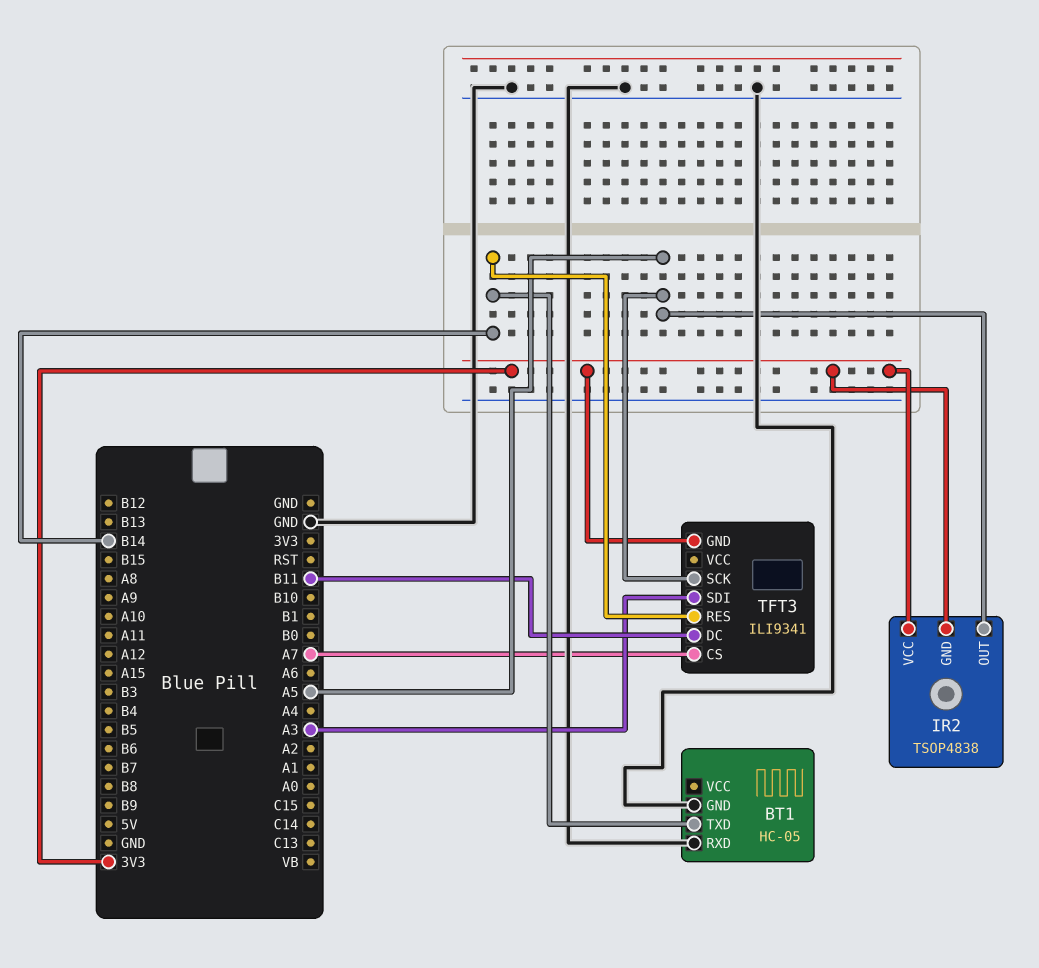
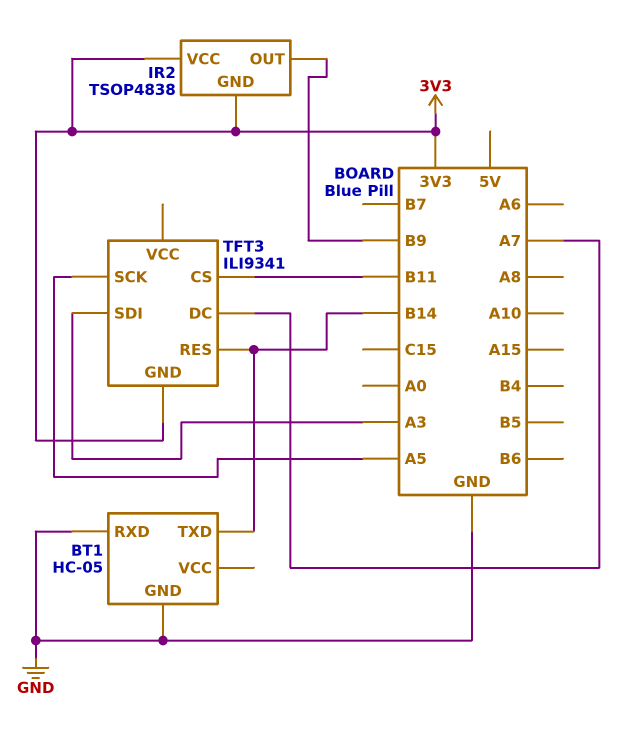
IR2 pin OUT: A5 -> B9
TFT3 pin CS: A7 -> B11
TFT3 pin DC: B11 -> A7

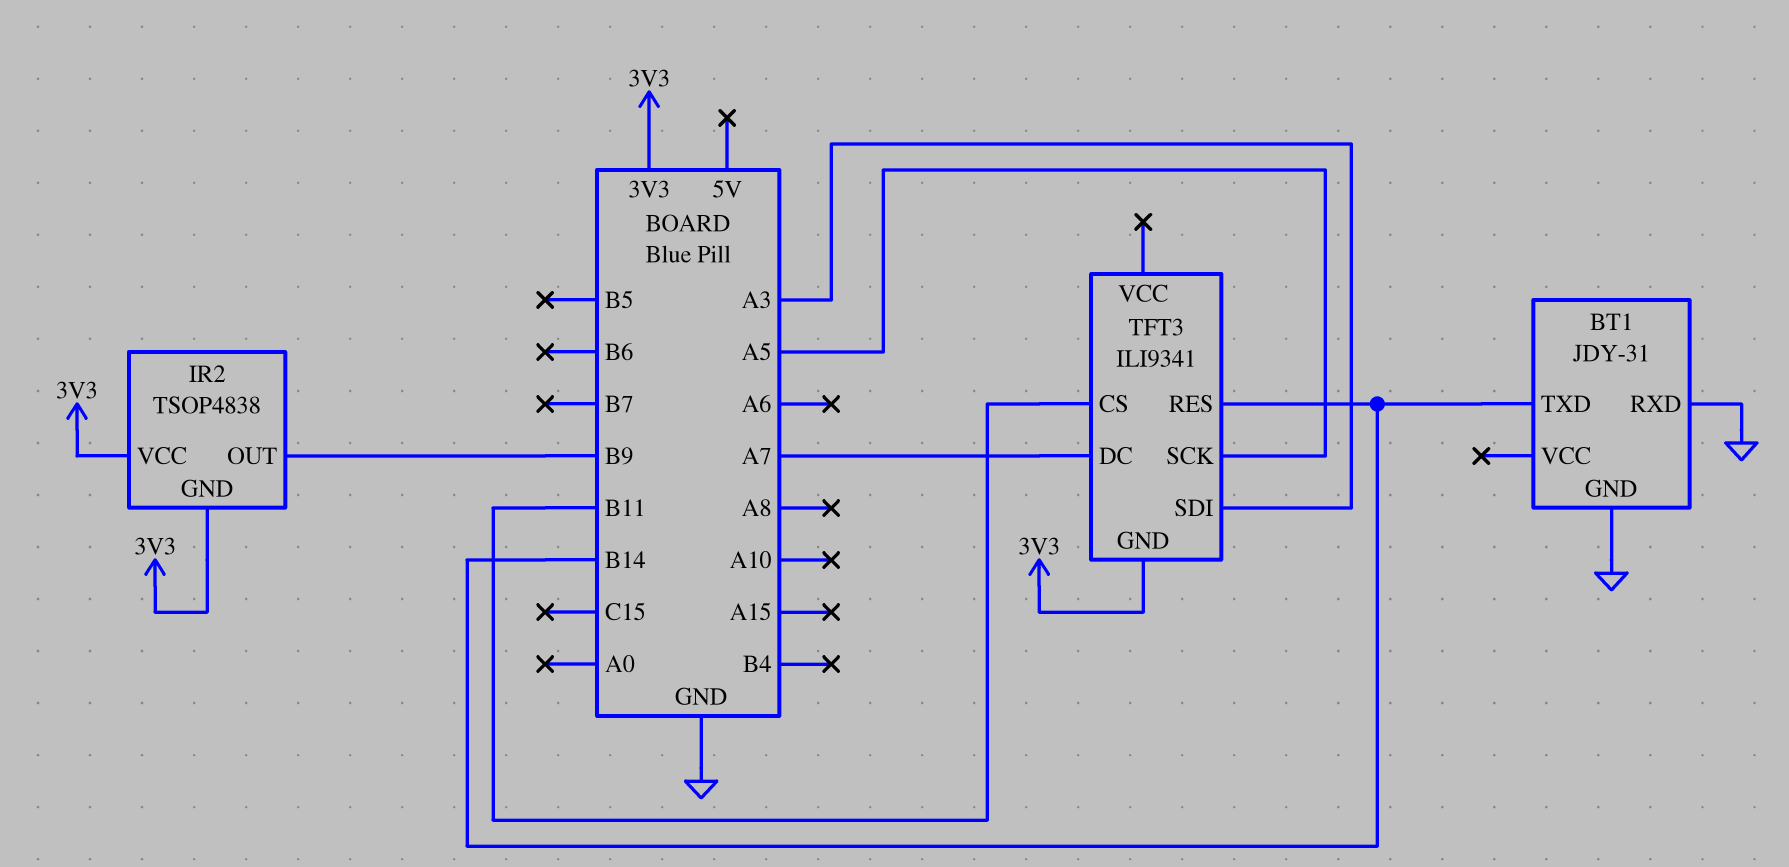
BT1: HC-05 -> JDY-31

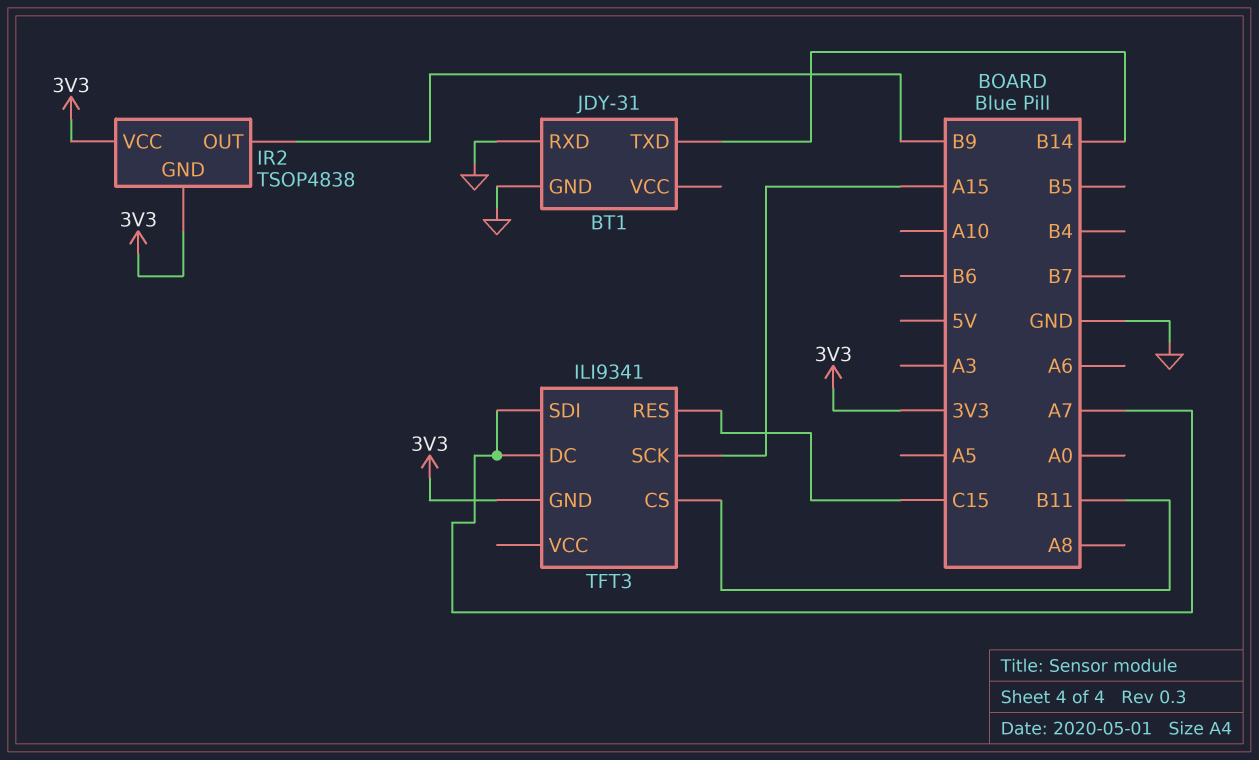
TFT3 pin RES: B14 -> C15
TFT3 pin SCK: A5 -> A15
TFT3 pin SDI: A3 -> A7

